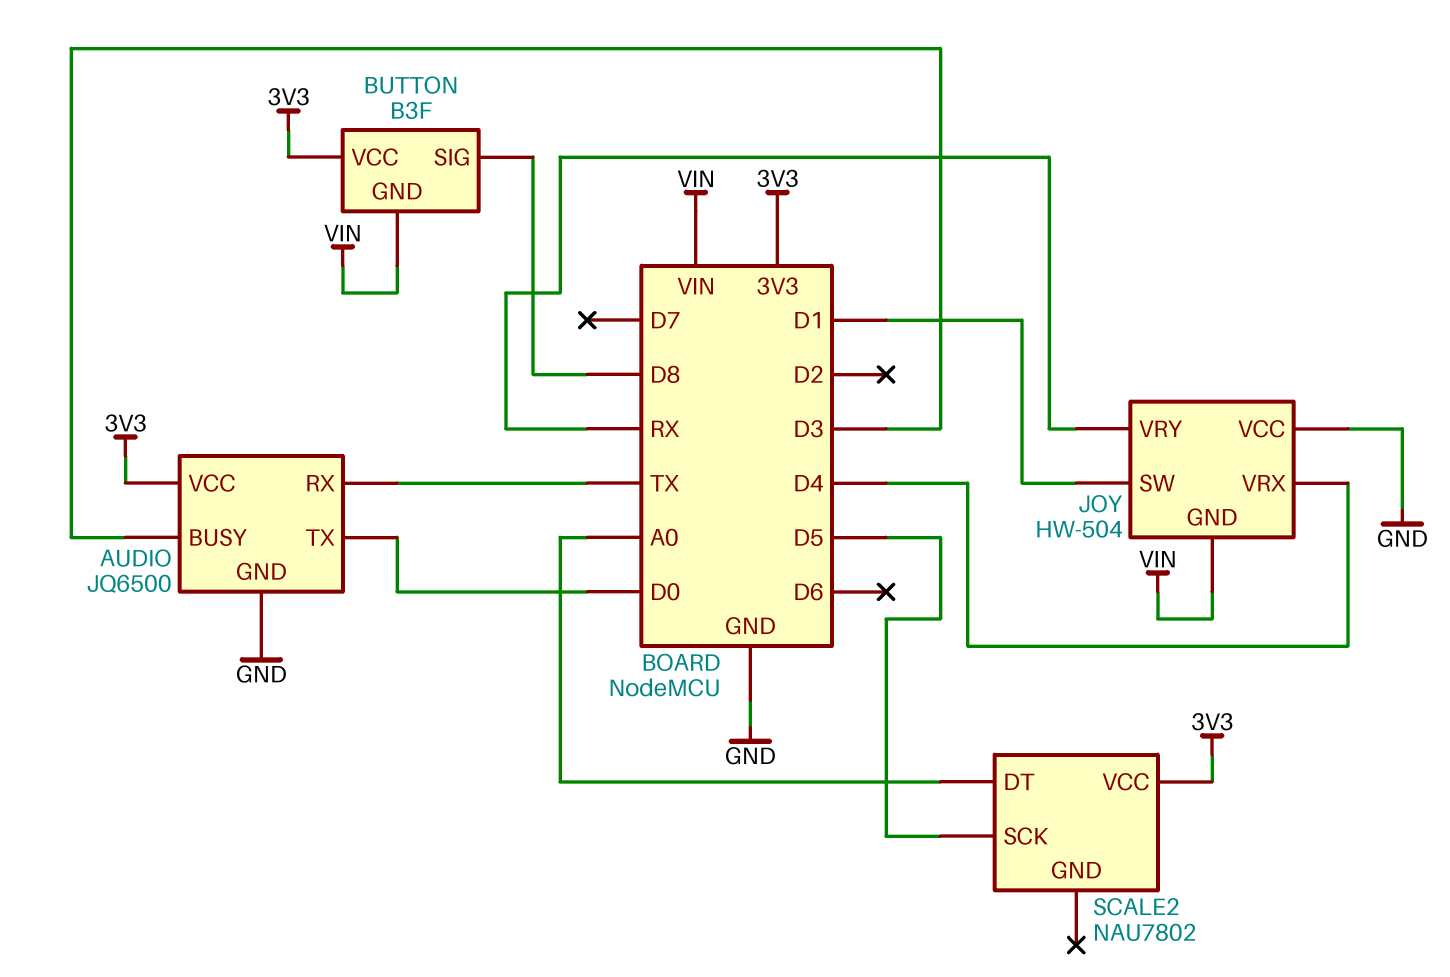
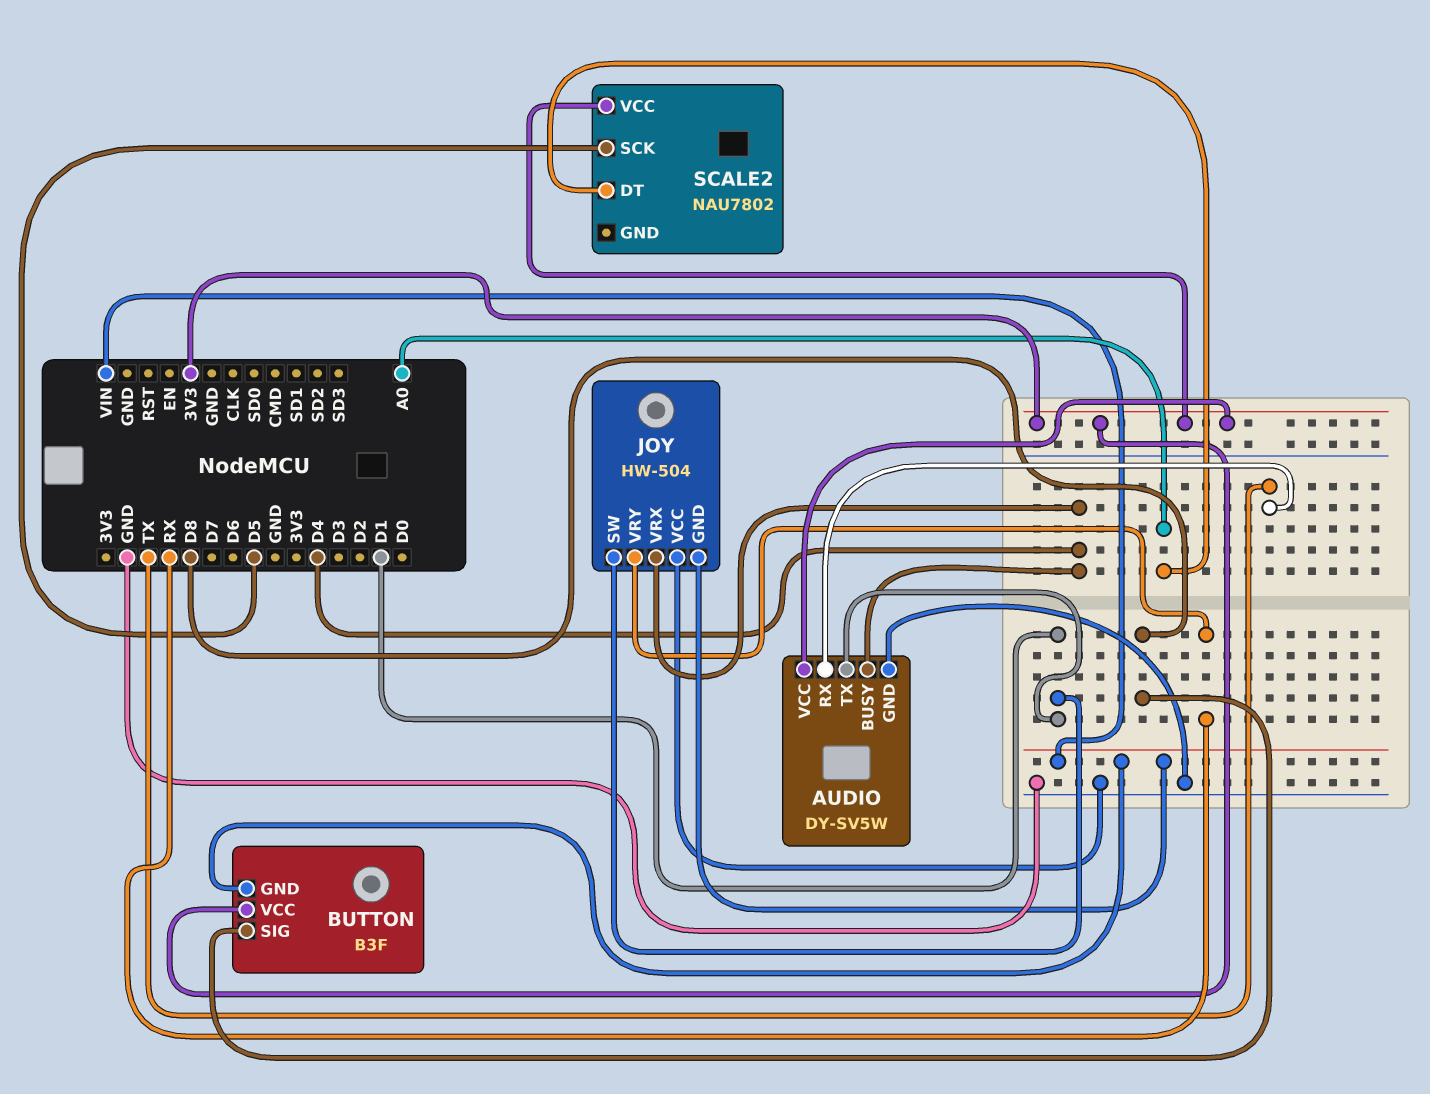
AUDIO: JQ6500 -> DY-SV5W
AUDIO pin BUSY: D3 -> D4
AUDIO pin TX: D0 -> D1

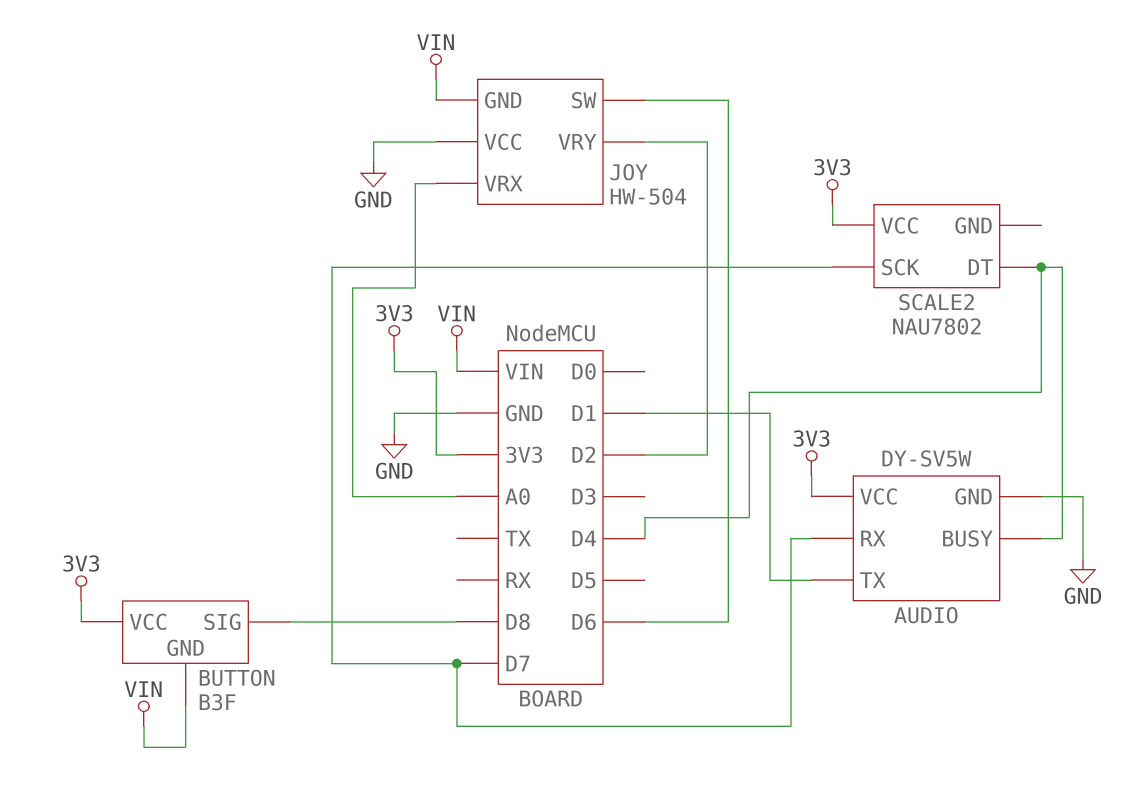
AUDIO pin RX: TX -> D7
JOY pin SW: D1 -> D6
JOY pin VRX: D4 -> A0
JOY pin VRY: RX -> D2
SCALE2 pin DT: A0 -> D4
SCALE2 pin SCK: D5 -> D7

